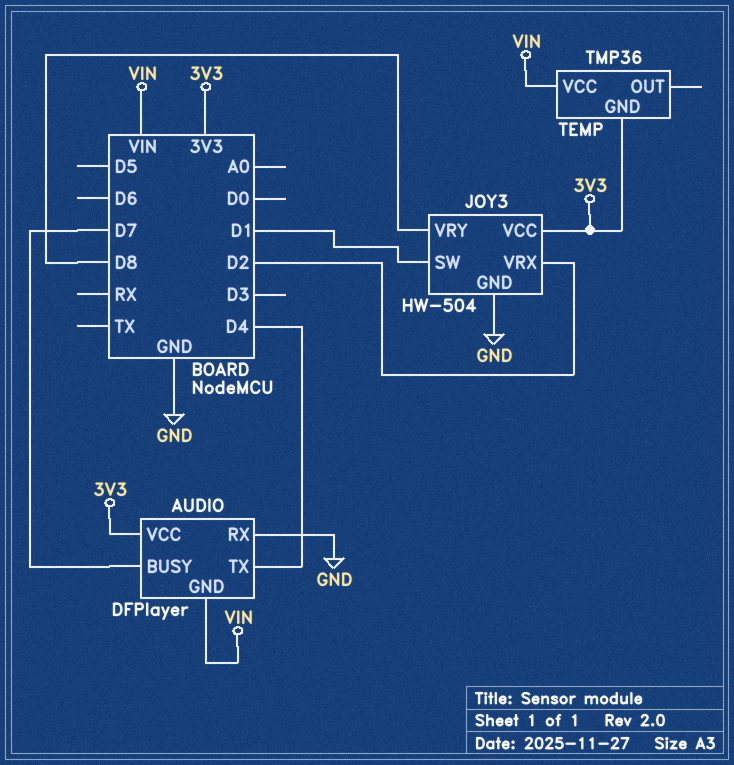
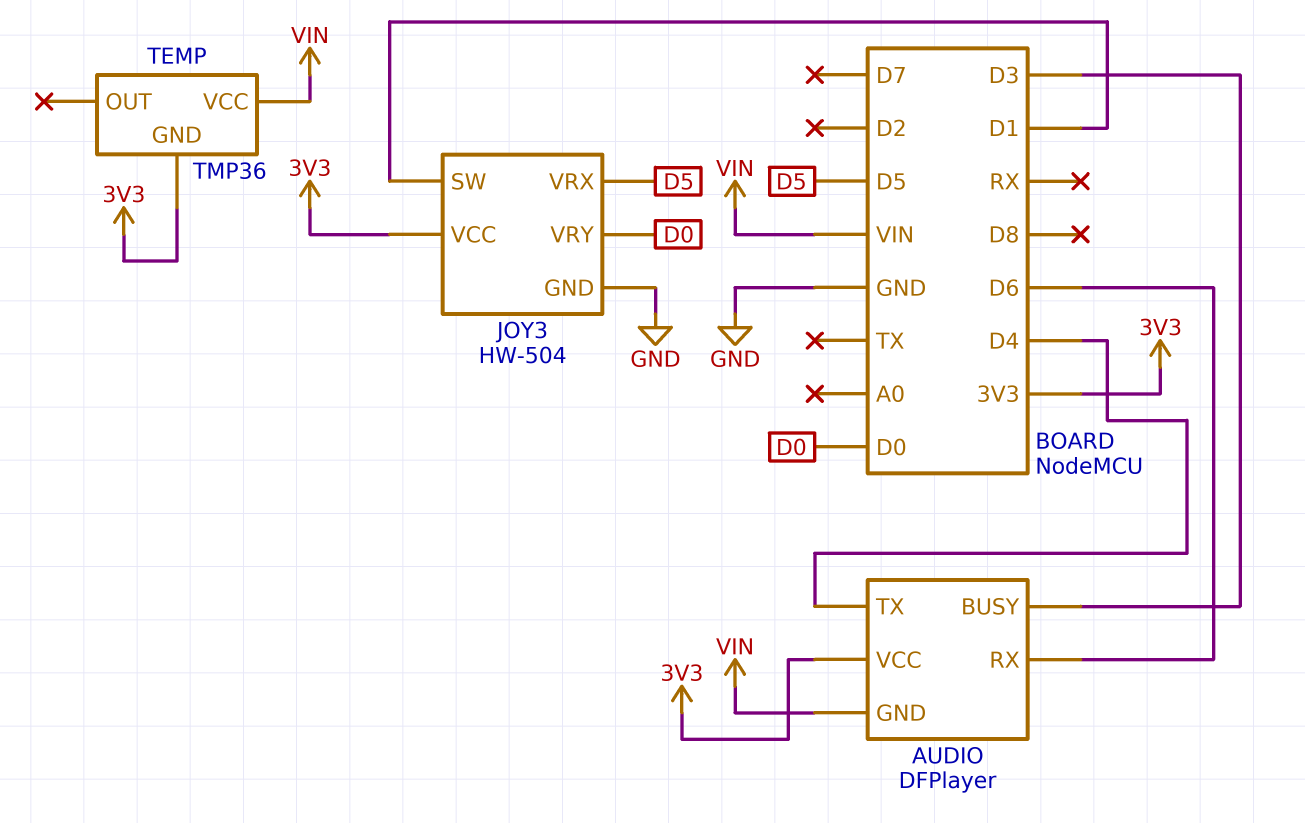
AUDIO pin BUSY: D7 -> D3
AUDIO pin RX: GND -> D6
JOY3 pin VRX: D2 -> D5
JOY3 pin VRY: D8 -> D0

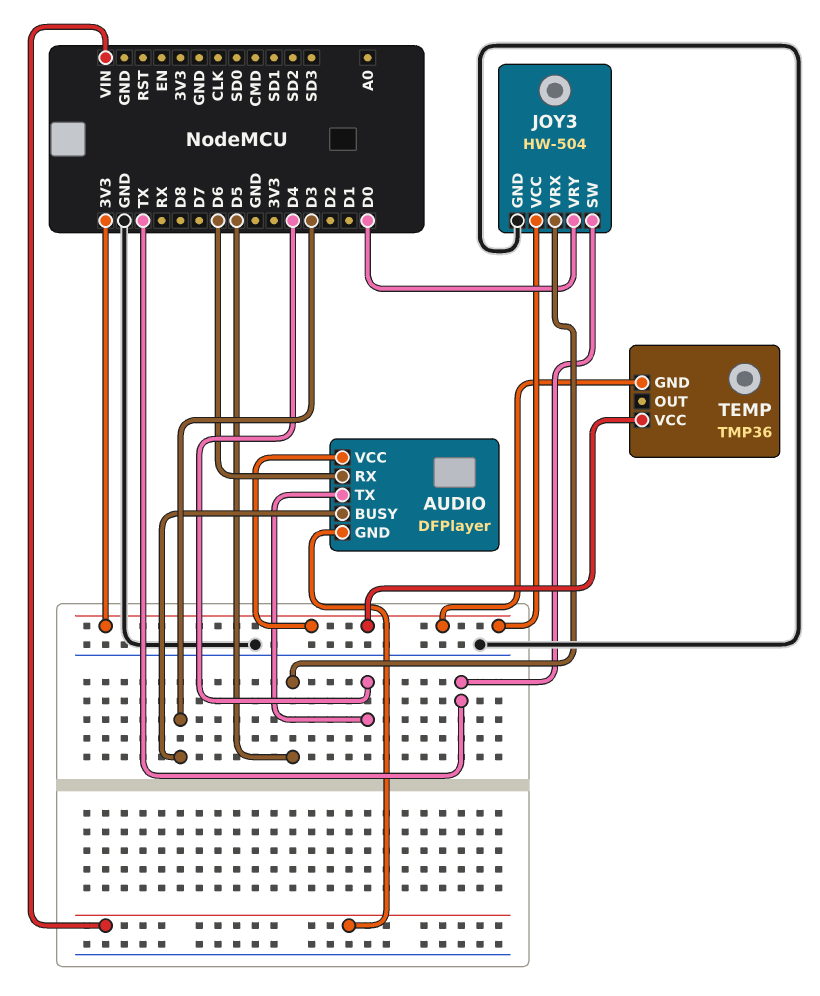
JOY3 pin SW: D1 -> TX
TEMP pin VCC: VIN -> 3V3

